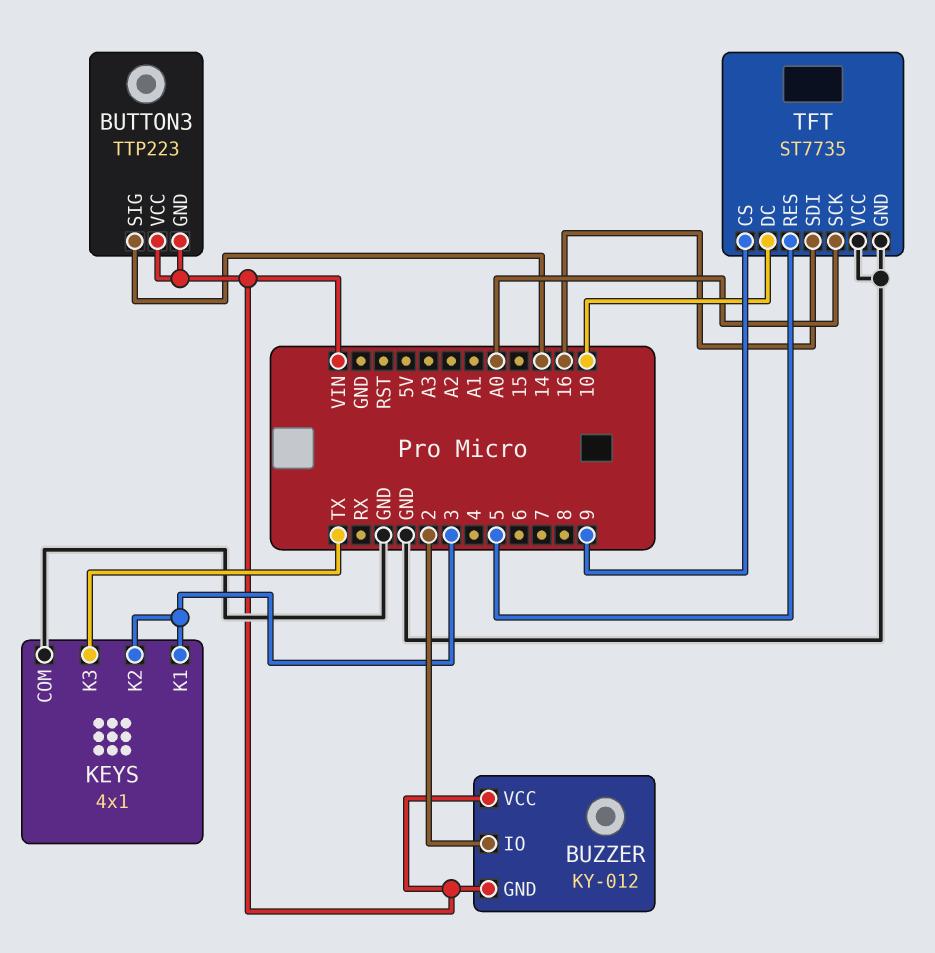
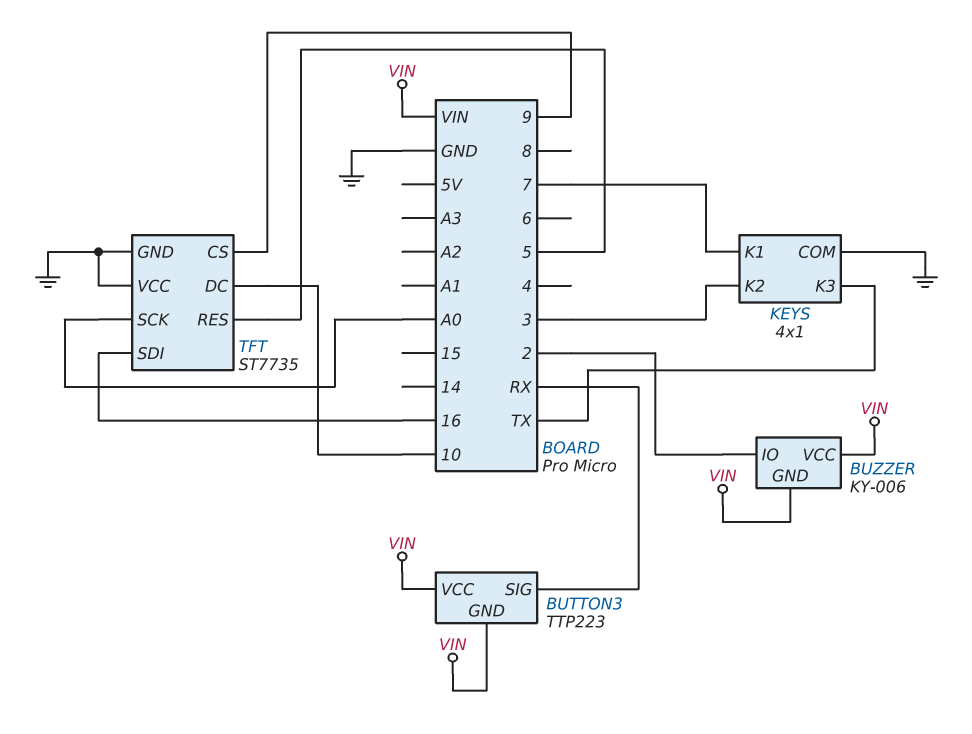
BUTTON3 pin SIG: 14 -> RX
BUZZER: KY-012 -> KY-006
KEYS pin K1: 3 -> 7

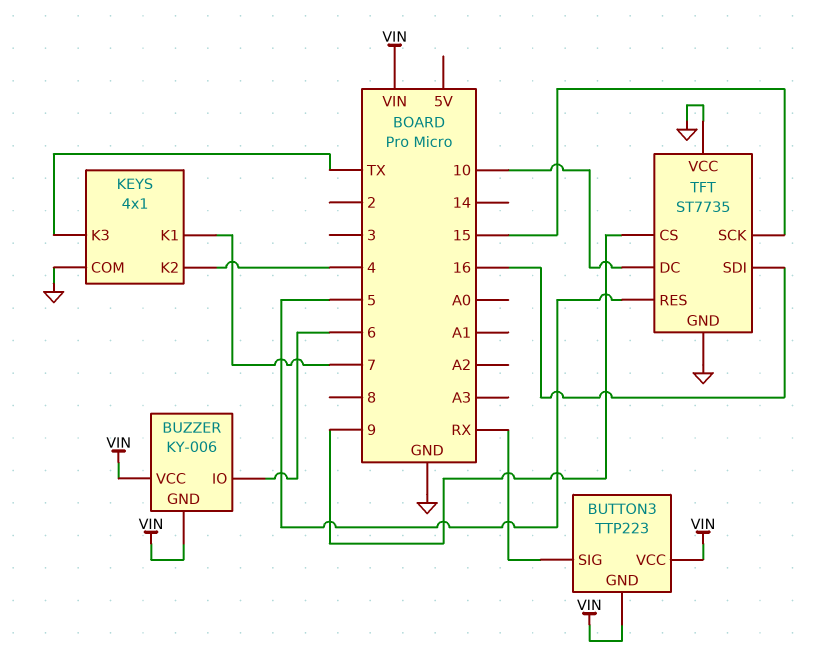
BUZZER pin IO: 2 -> 6
KEYS pin K2: 3 -> 4
TFT pin SCK: A0 -> 15

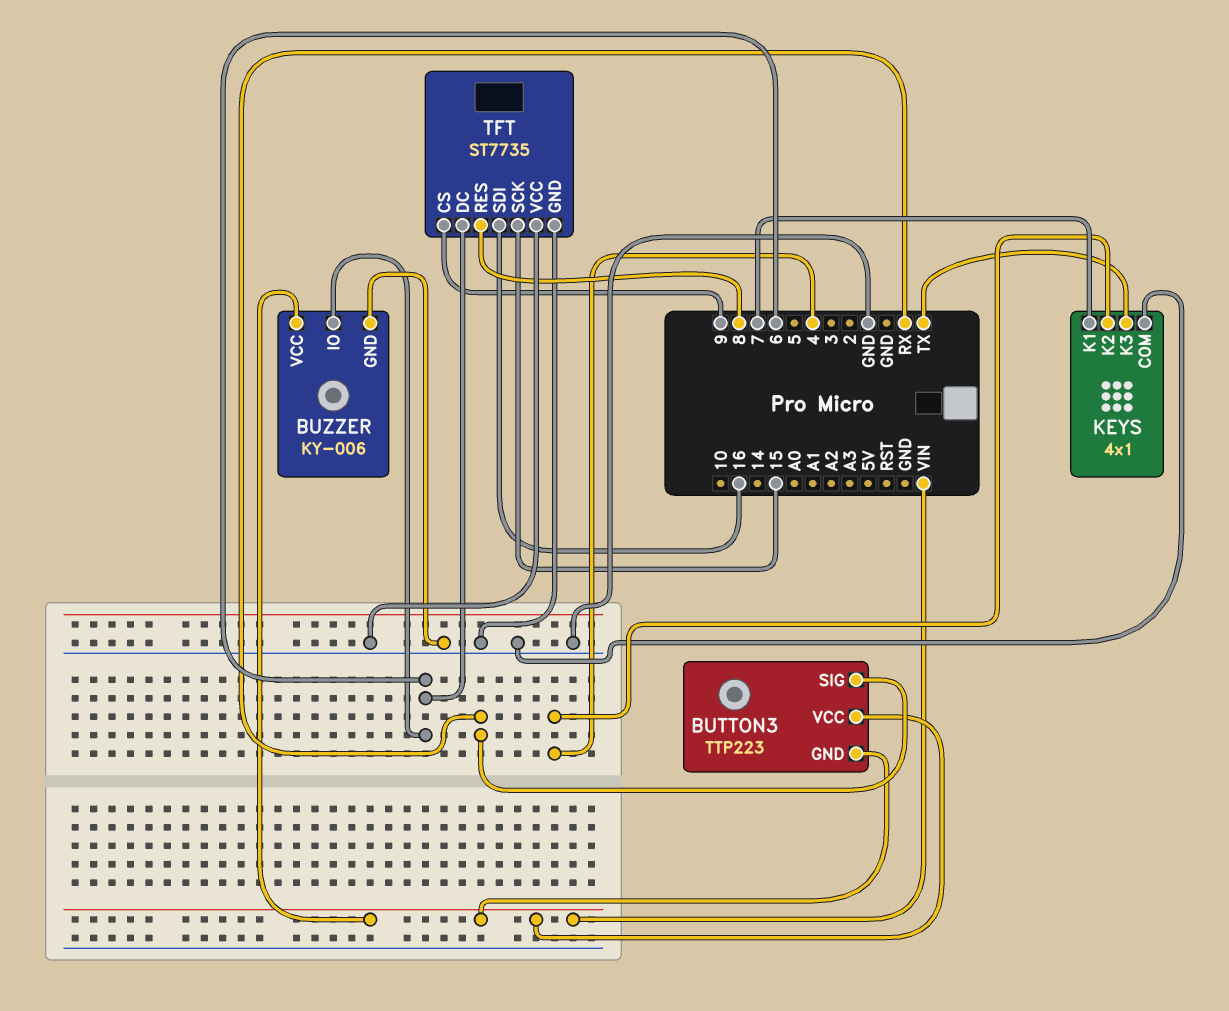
BUZZER pin GND: VIN -> GND
TFT pin DC: 10 -> 6
TFT pin RES: 5 -> 8

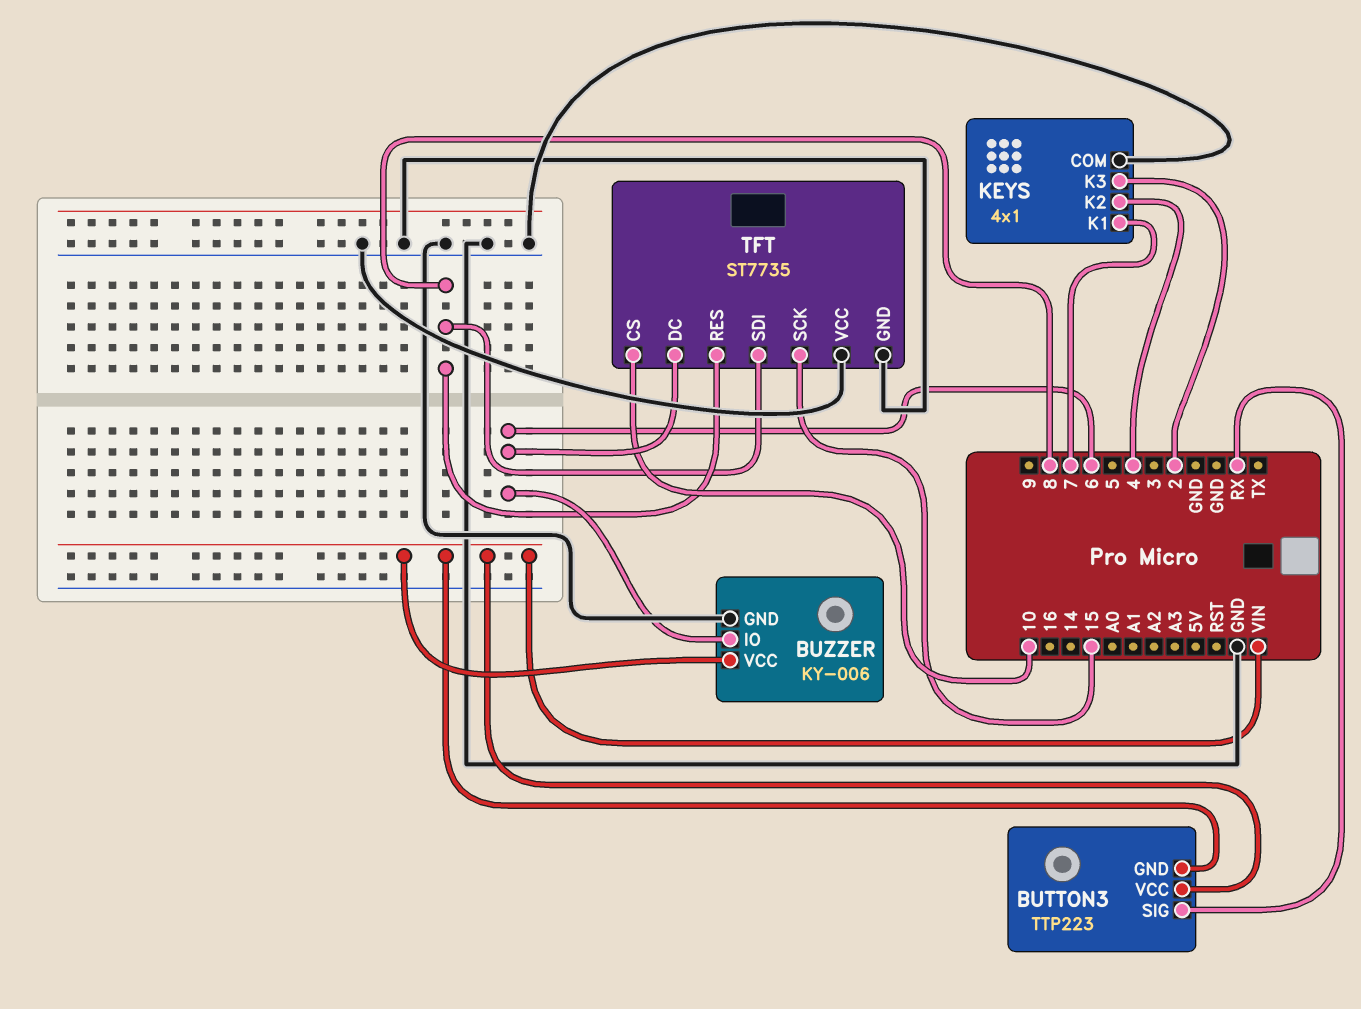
KEYS pin K3: TX -> 2
TFT pin CS: 9 -> 10
TFT pin SDI: 16 -> 8

